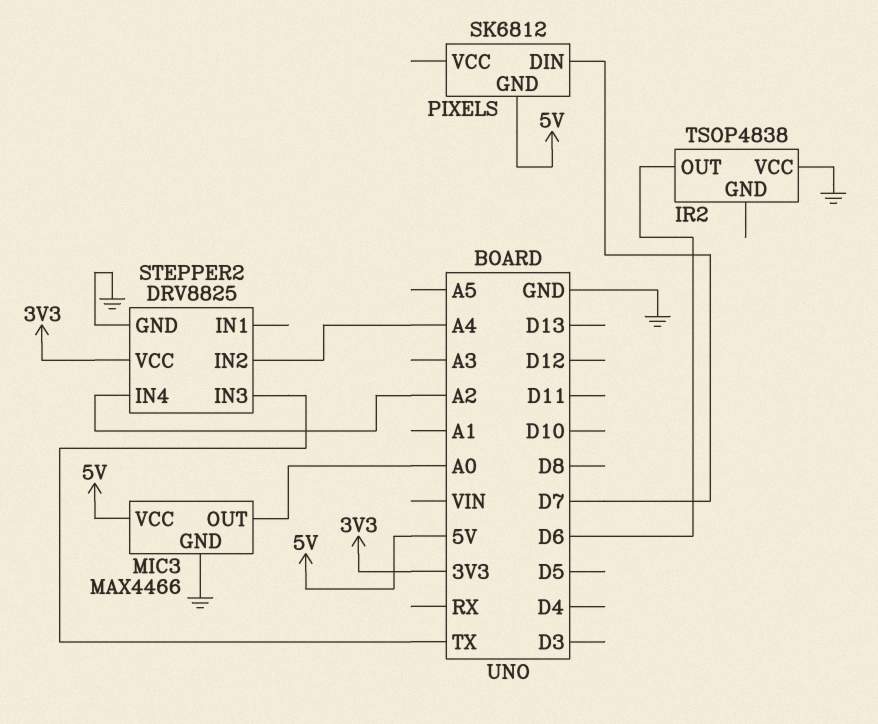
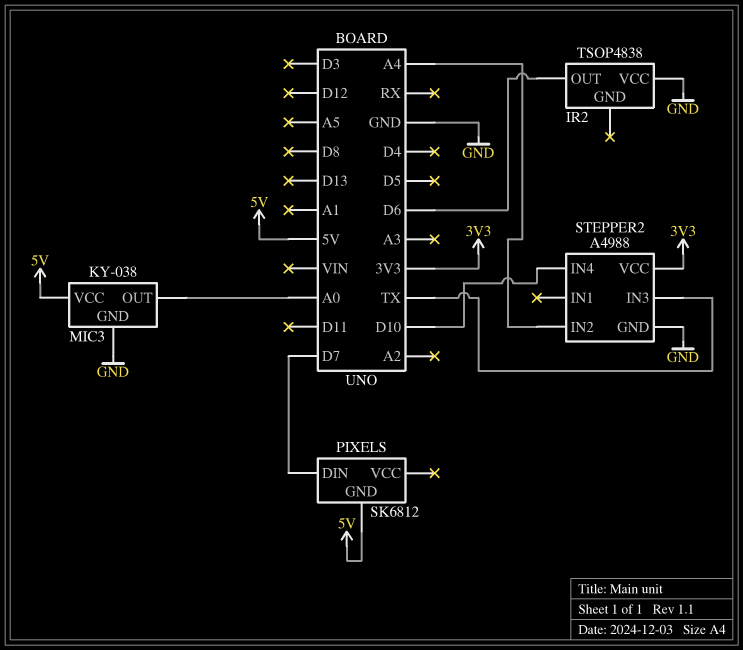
MIC3: MAX4466 -> KY-038
STEPPER2: DRV8825 -> A4988
STEPPER2 pin IN4: A2 -> D10

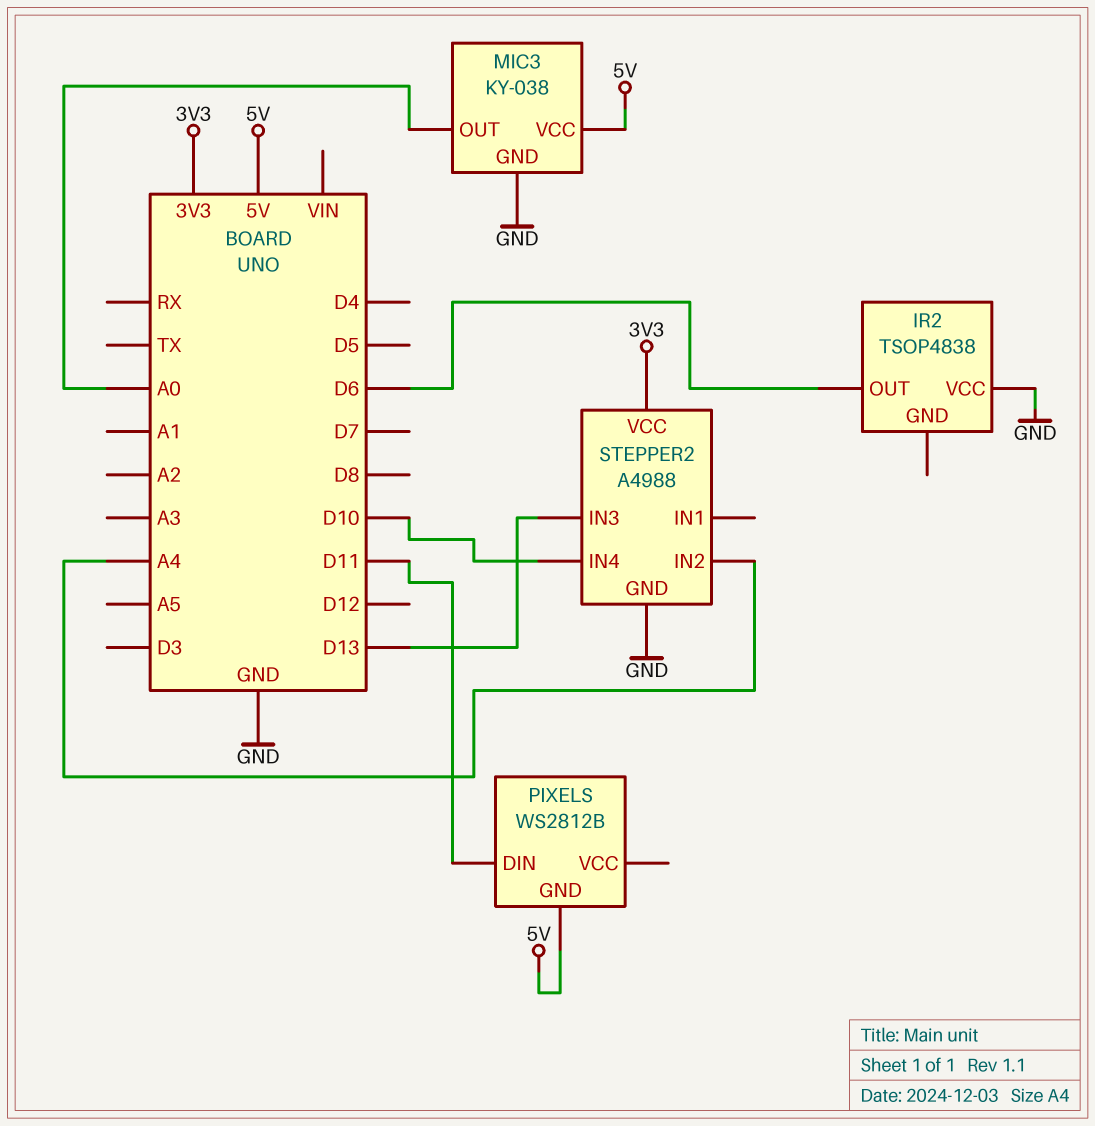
PIXELS: SK6812 -> WS2812B
PIXELS pin DIN: D7 -> D11
STEPPER2 pin IN3: TX -> D13

